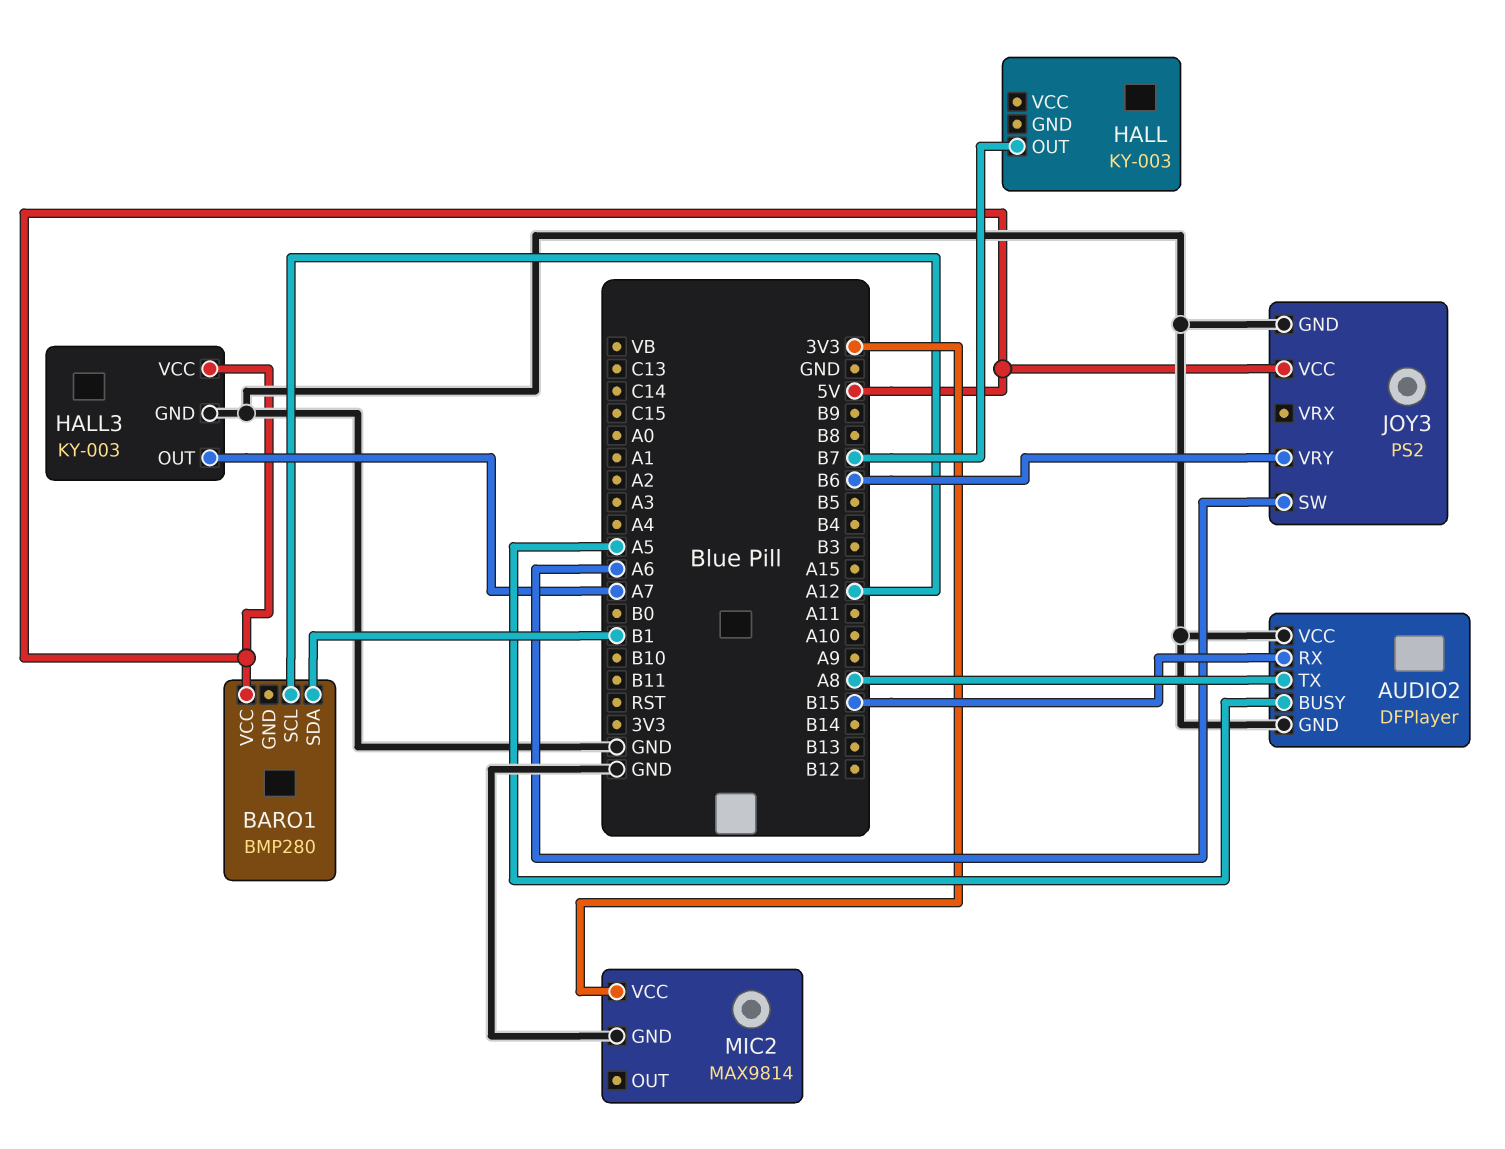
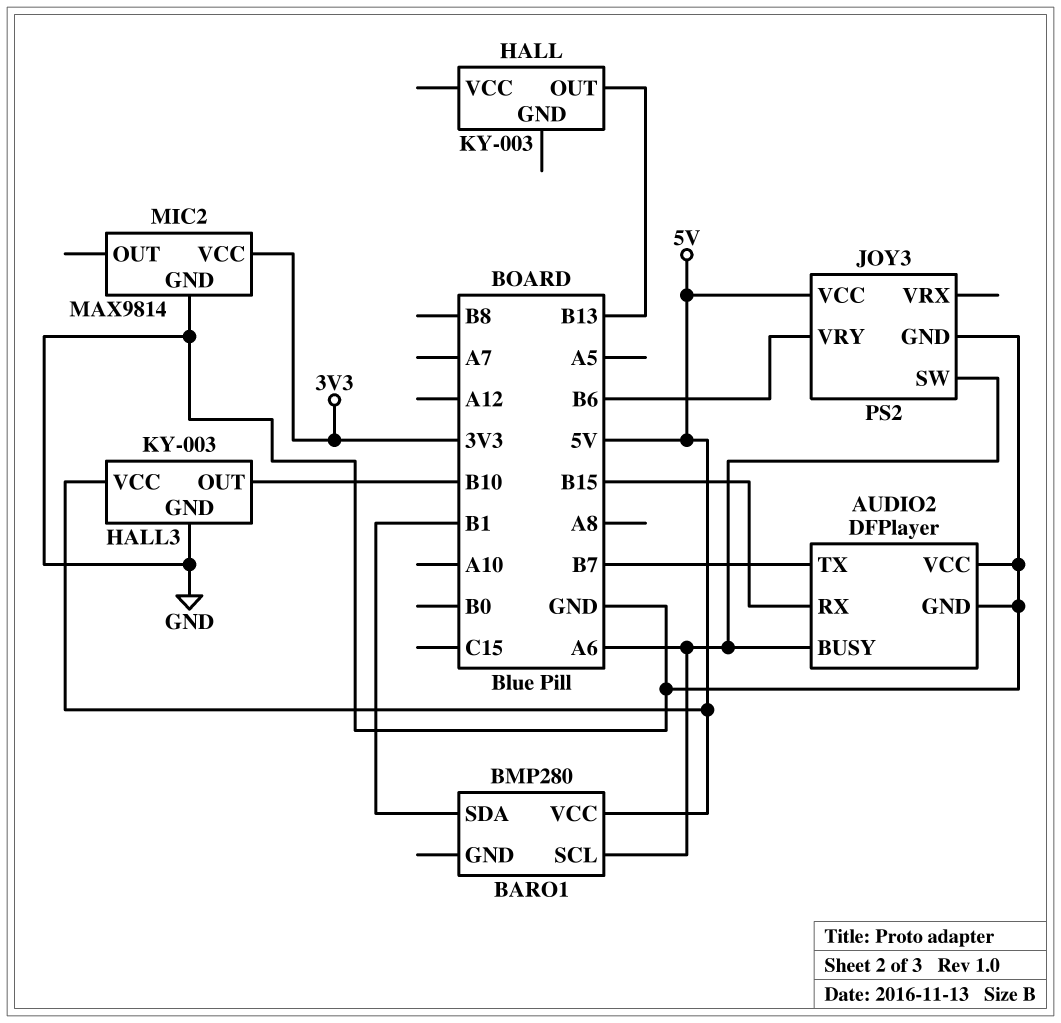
AUDIO2 pin BUSY: A5 -> A6
AUDIO2 pin TX: A8 -> B7
BARO1 pin SCL: A12 -> A6
HALL pin OUT: B7 -> B13
HALL3 pin OUT: A7 -> B10

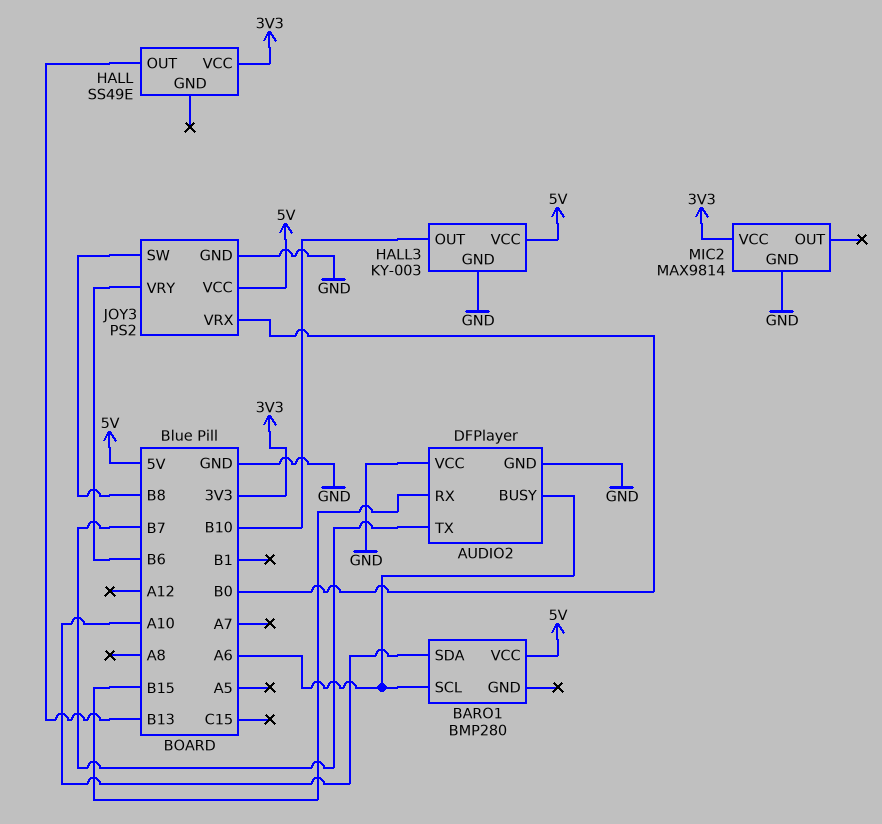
BARO1 pin SDA: B1 -> A10
HALL: KY-003 -> SS49E
HALL pin VCC: none -> 3V3
JOY3 pin SW: A6 -> B8
JOY3 pin VRX: none -> B0

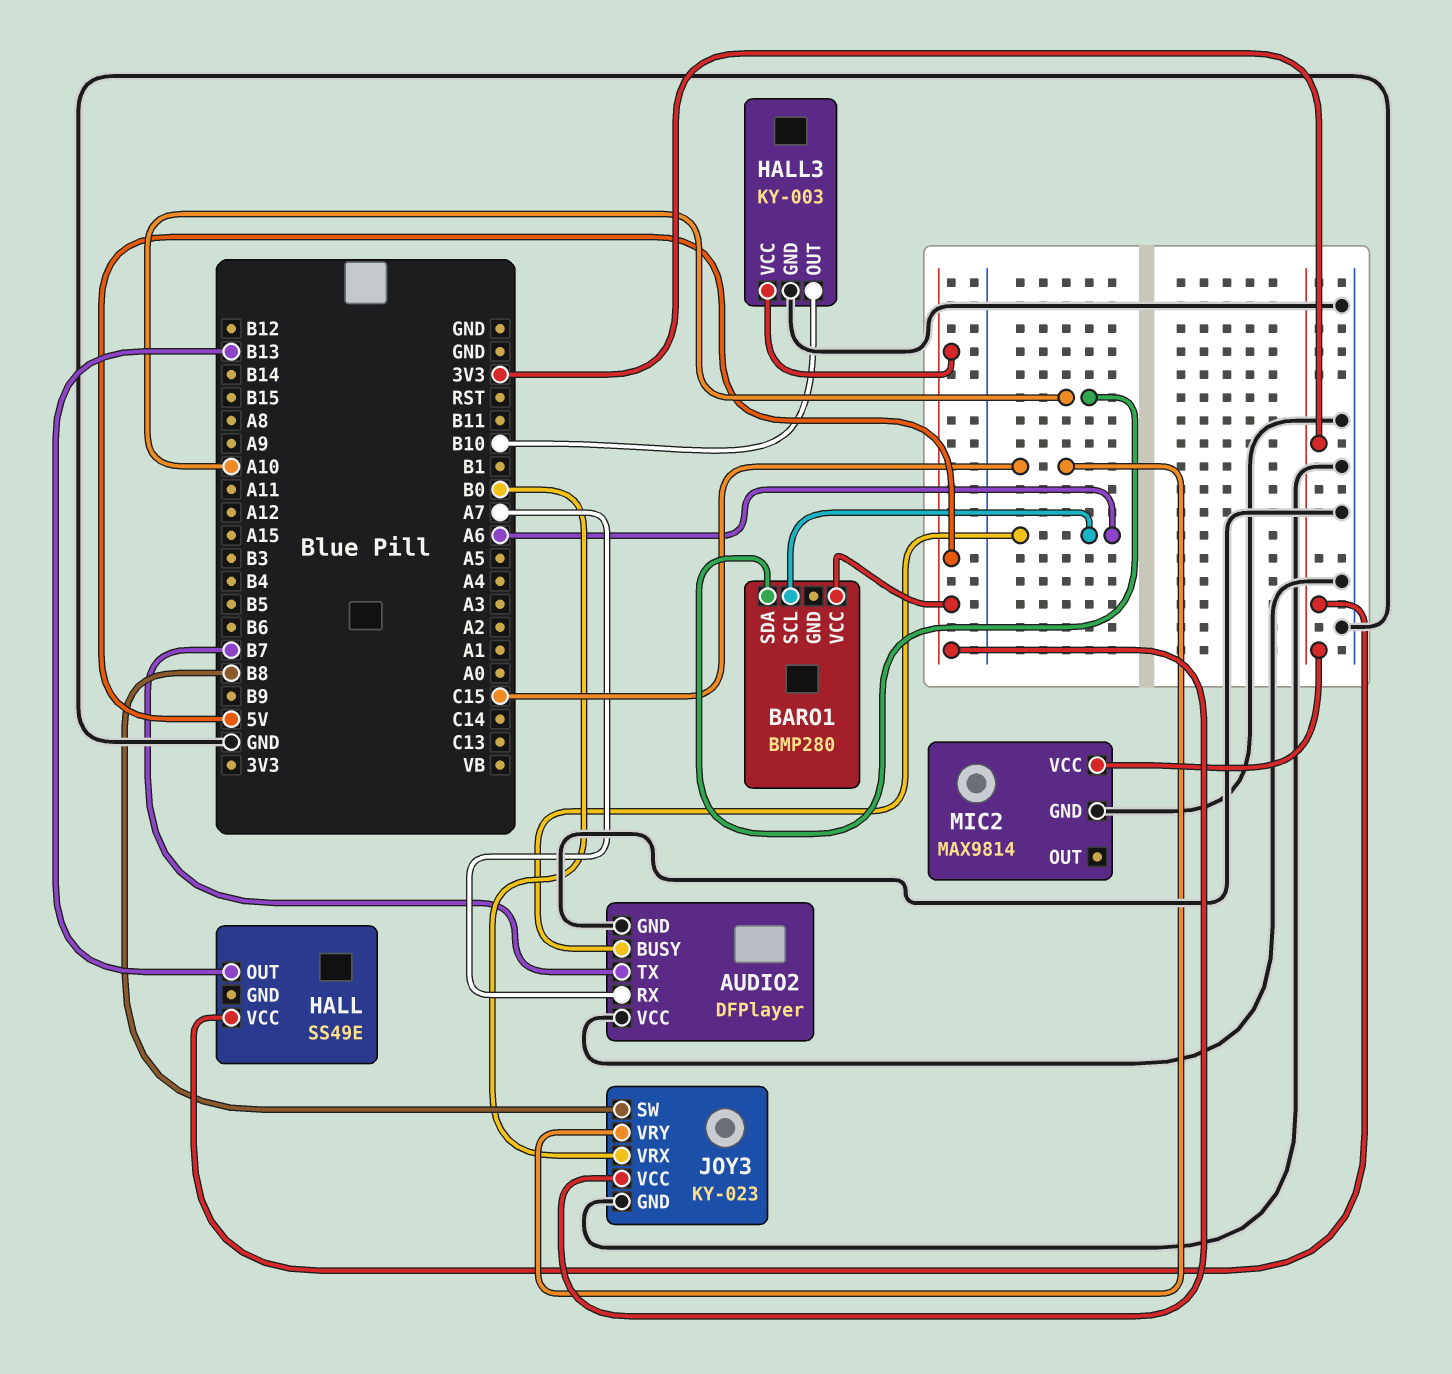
AUDIO2 pin RX: B15 -> A7
JOY3: PS2 -> KY-023
JOY3 pin VRY: B6 -> C15

